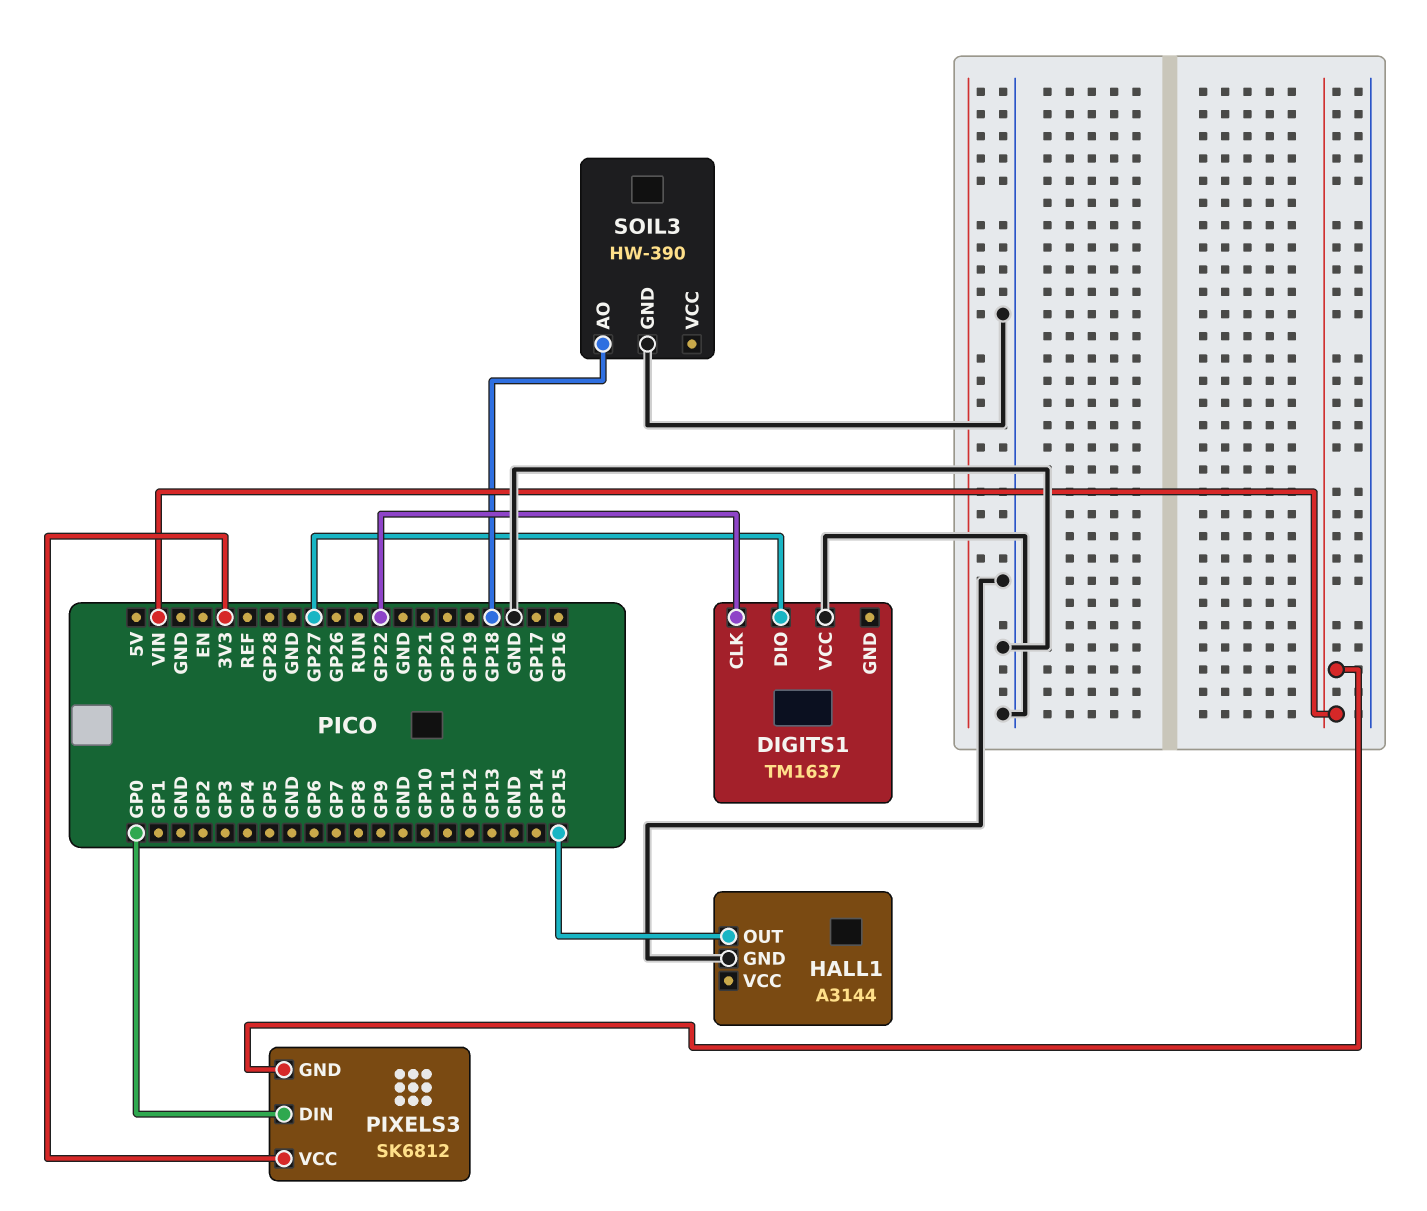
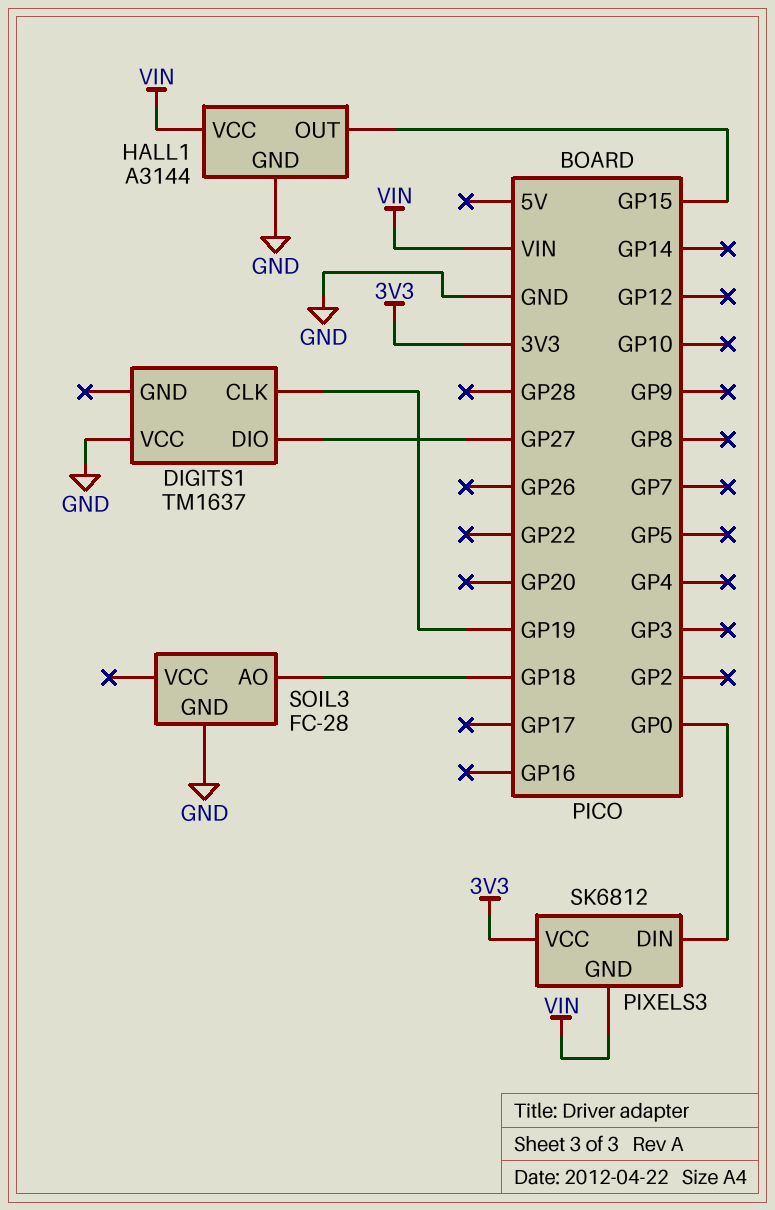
DIGITS1 pin CLK: GP22 -> GP19
HALL1 pin VCC: none -> VIN
SOIL3: HW-390 -> FC-28

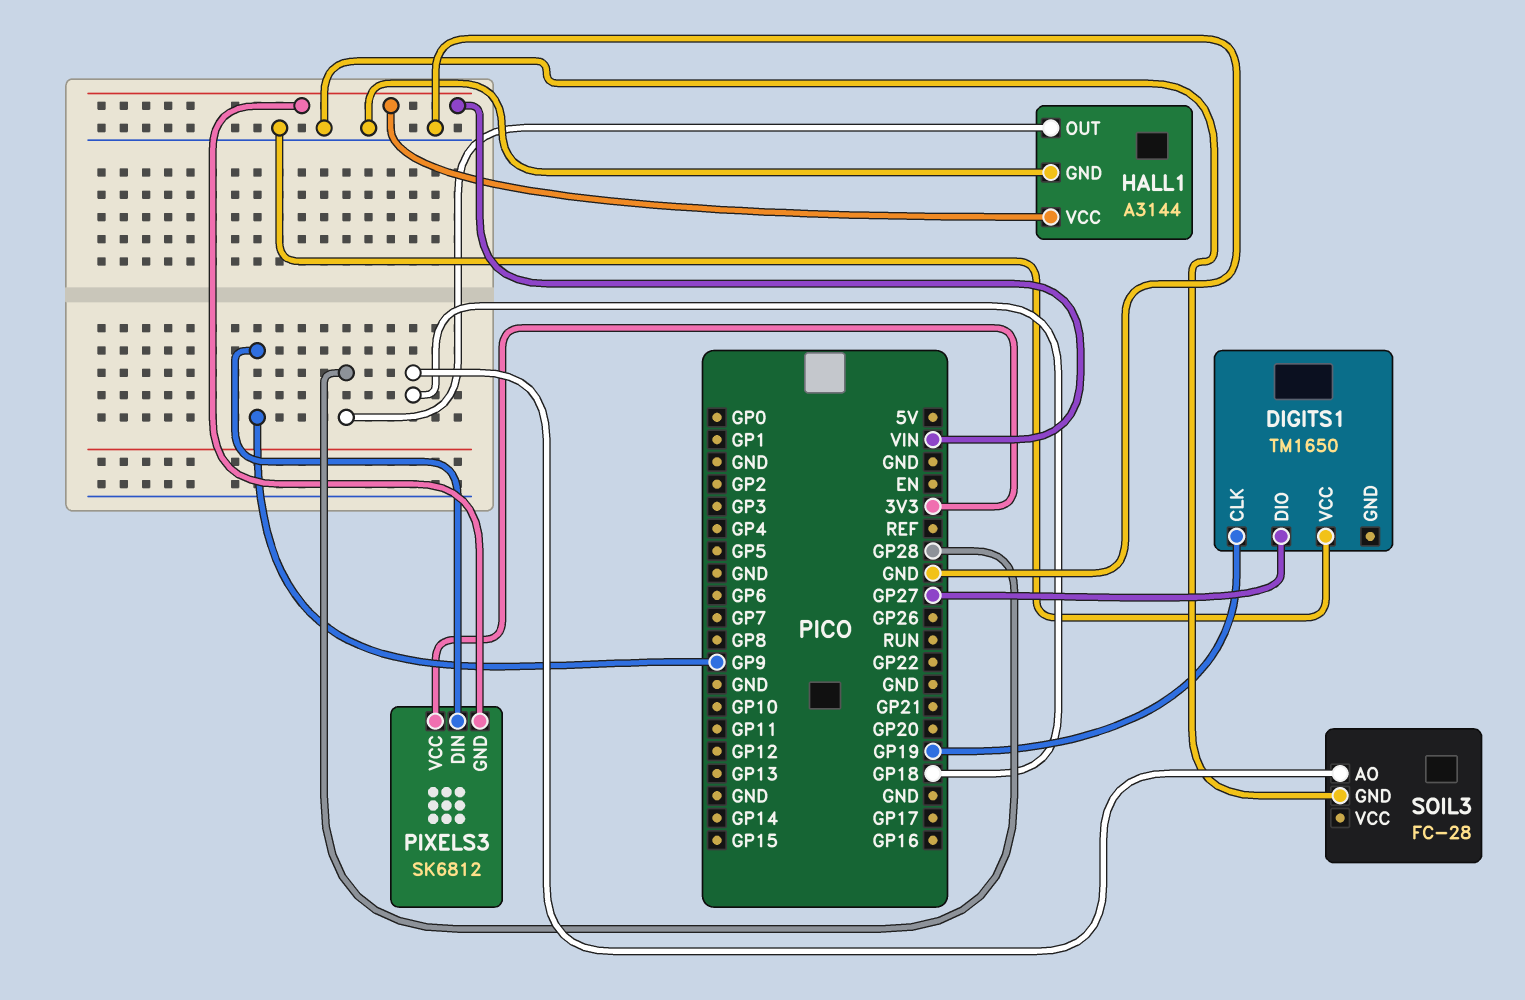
DIGITS1: TM1637 -> TM1650
HALL1 pin OUT: GP15 -> GP28
PIXELS3 pin DIN: GP0 -> GP9

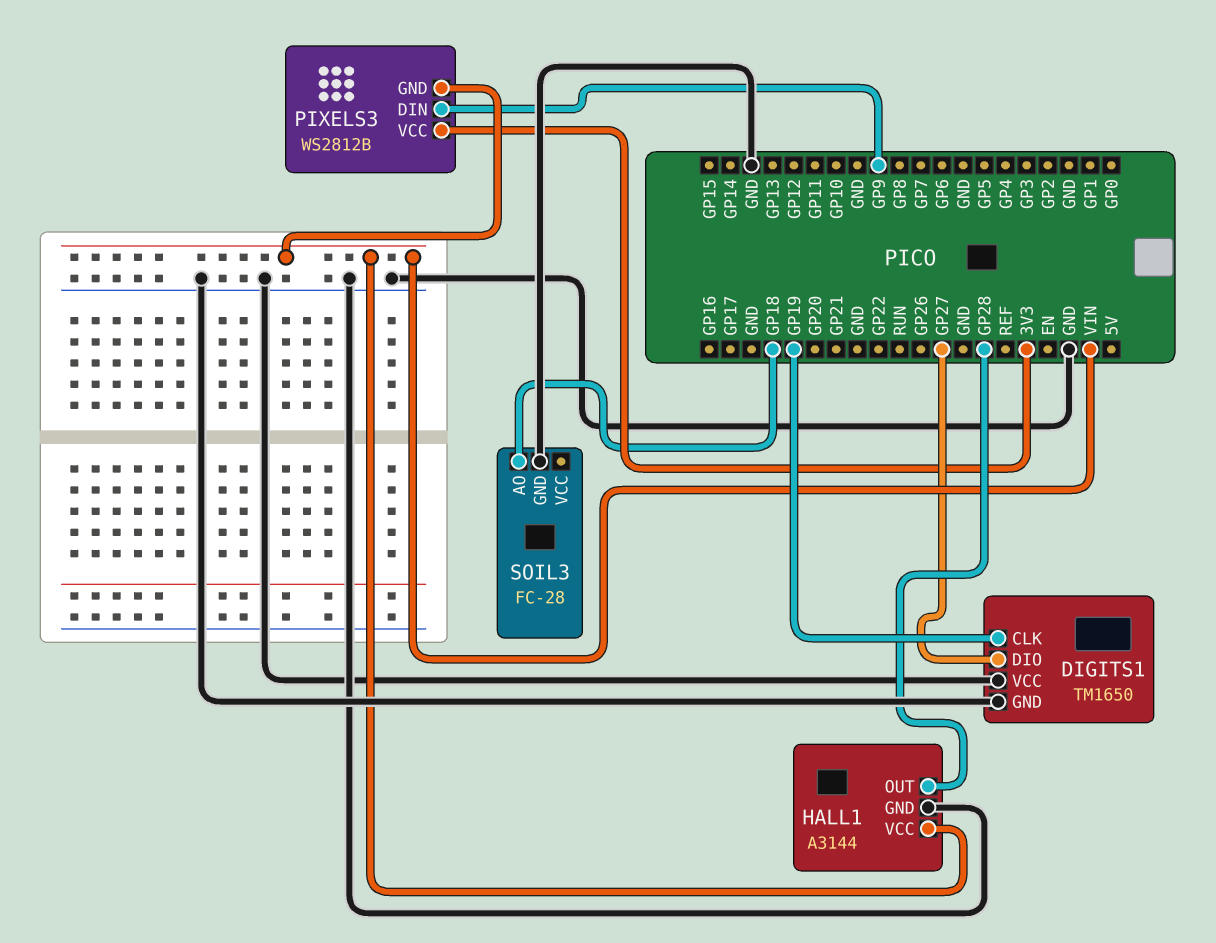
DIGITS1 pin GND: none -> GND
PIXELS3: SK6812 -> WS2812B

